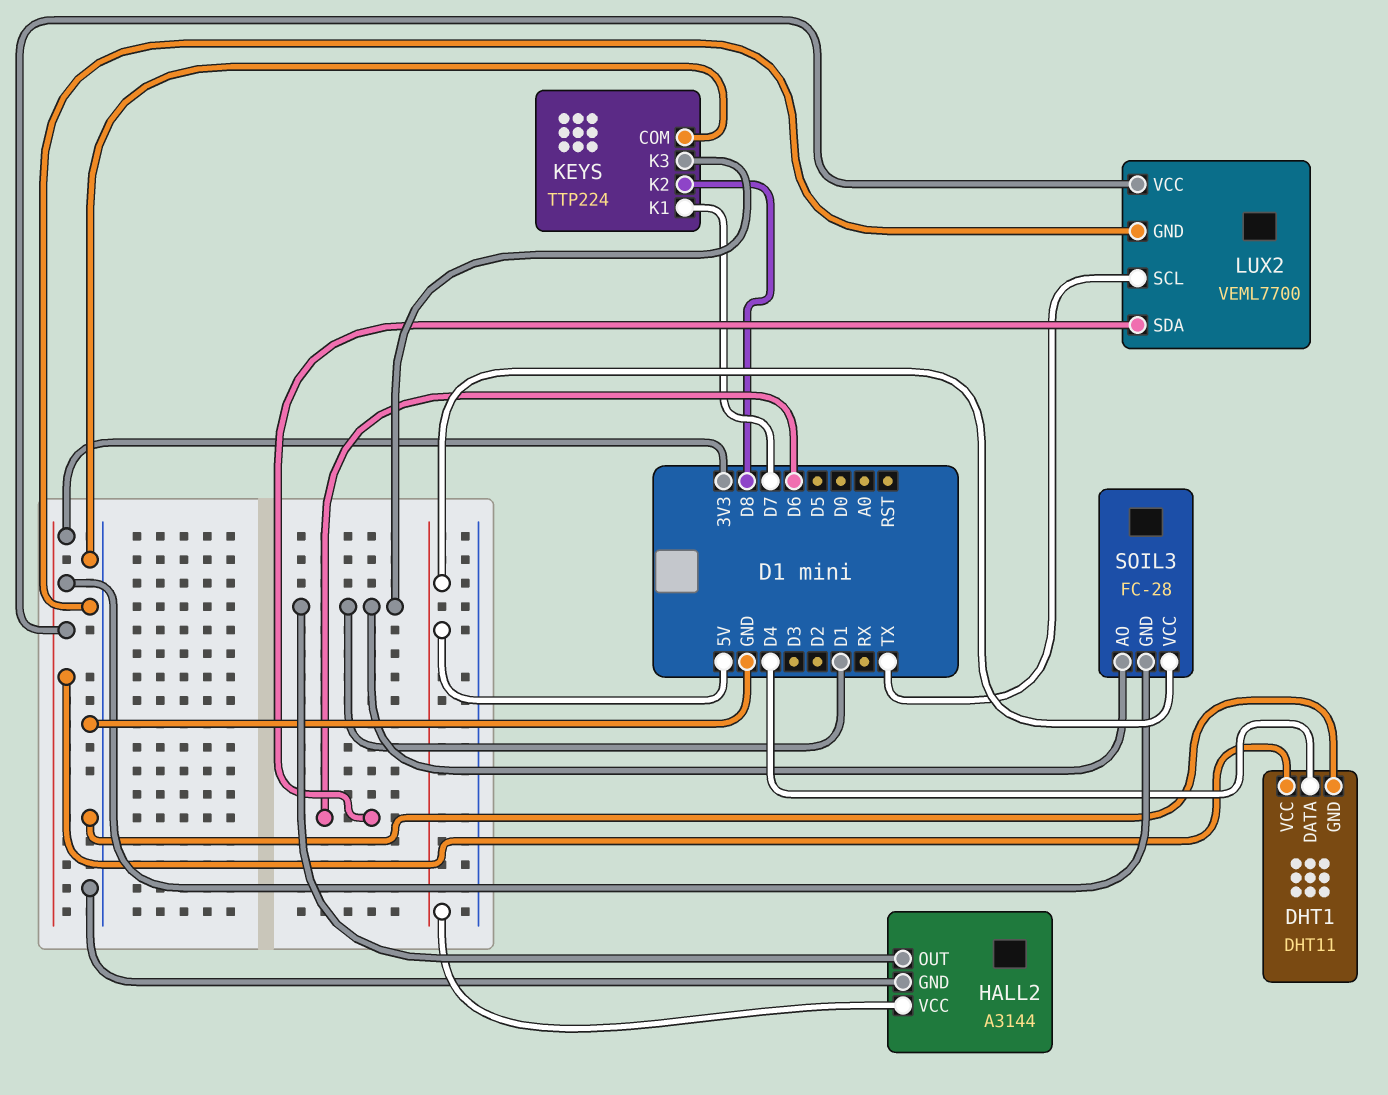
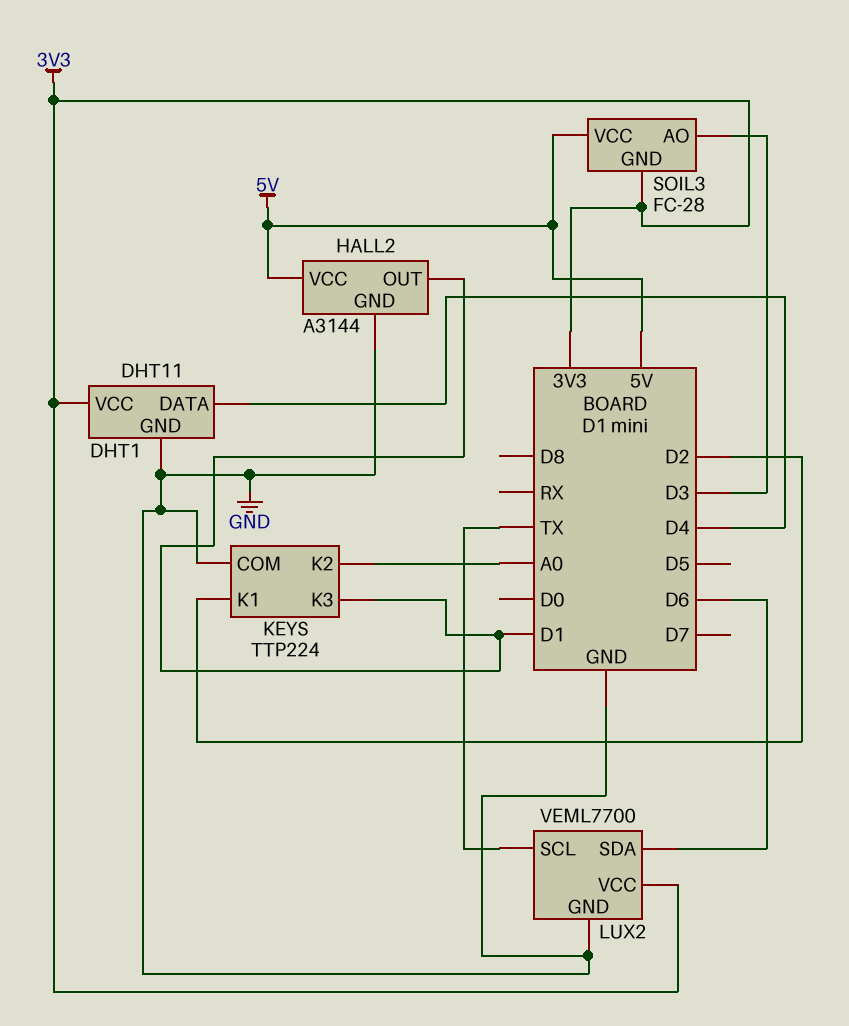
KEYS pin K1: D7 -> D2
KEYS pin K2: D8 -> A0
SOIL3 pin AO: D1 -> D3

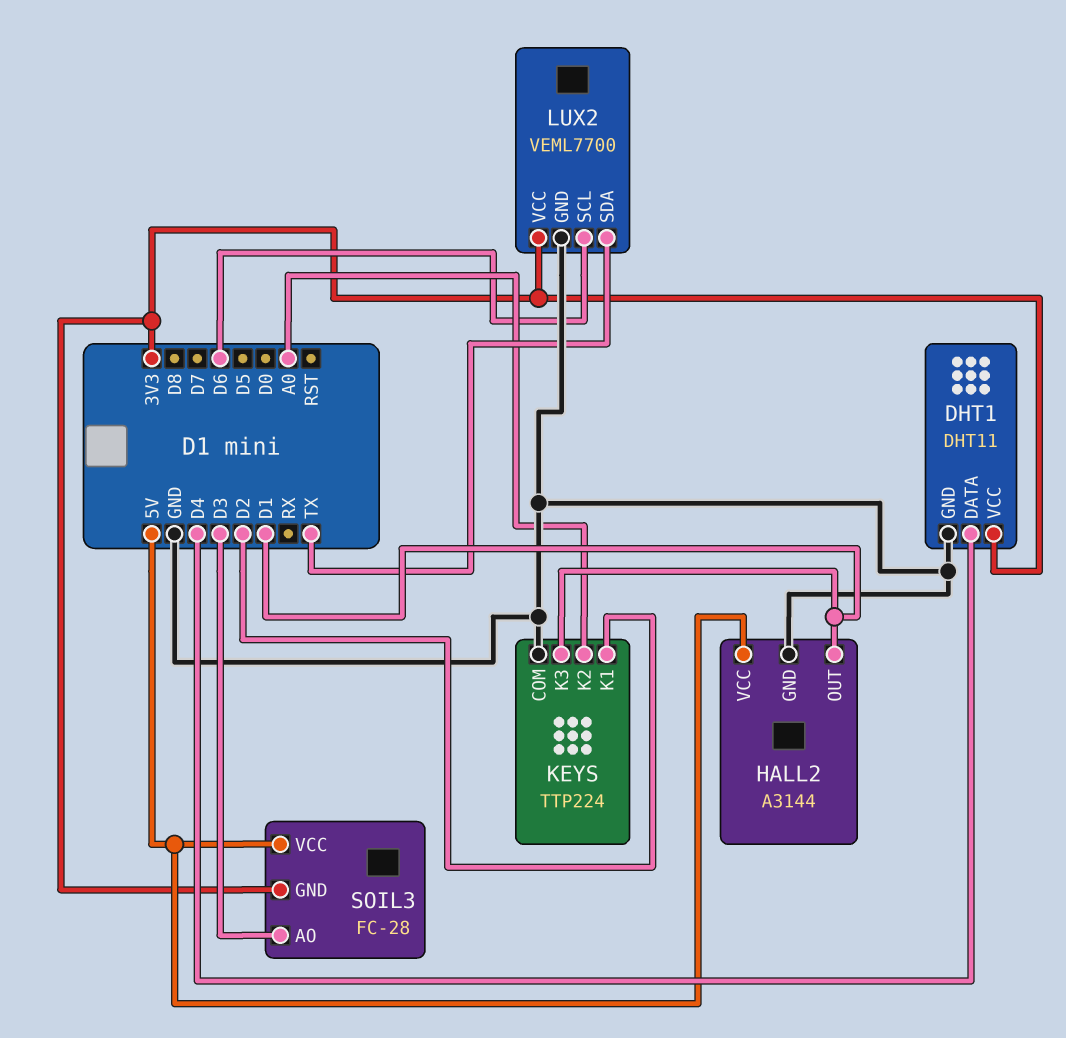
LUX2 pin SCL: TX -> D6
LUX2 pin SDA: D6 -> TX

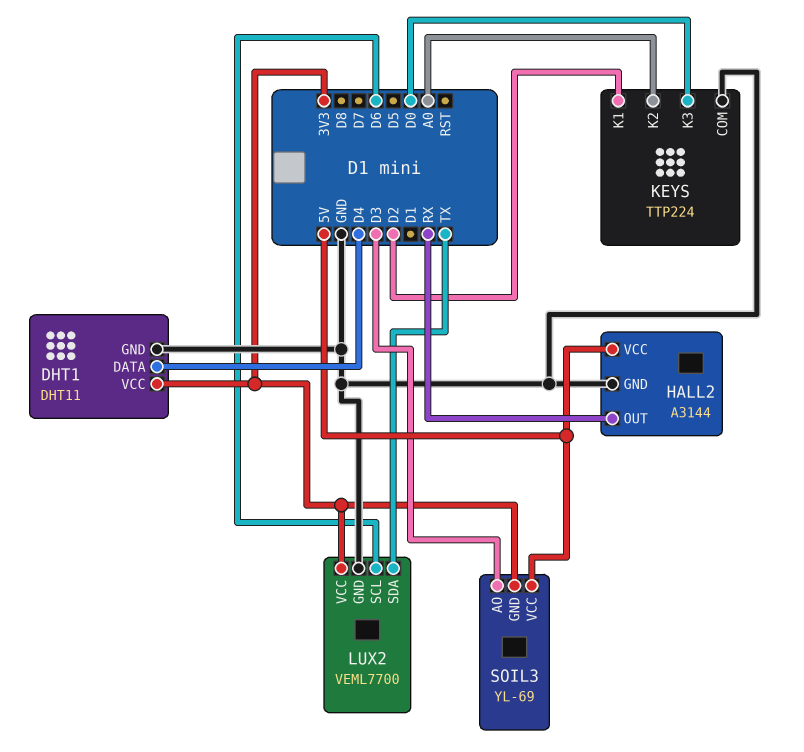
HALL2 pin OUT: D1 -> RX
KEYS pin K3: D1 -> D0
SOIL3: FC-28 -> YL-69

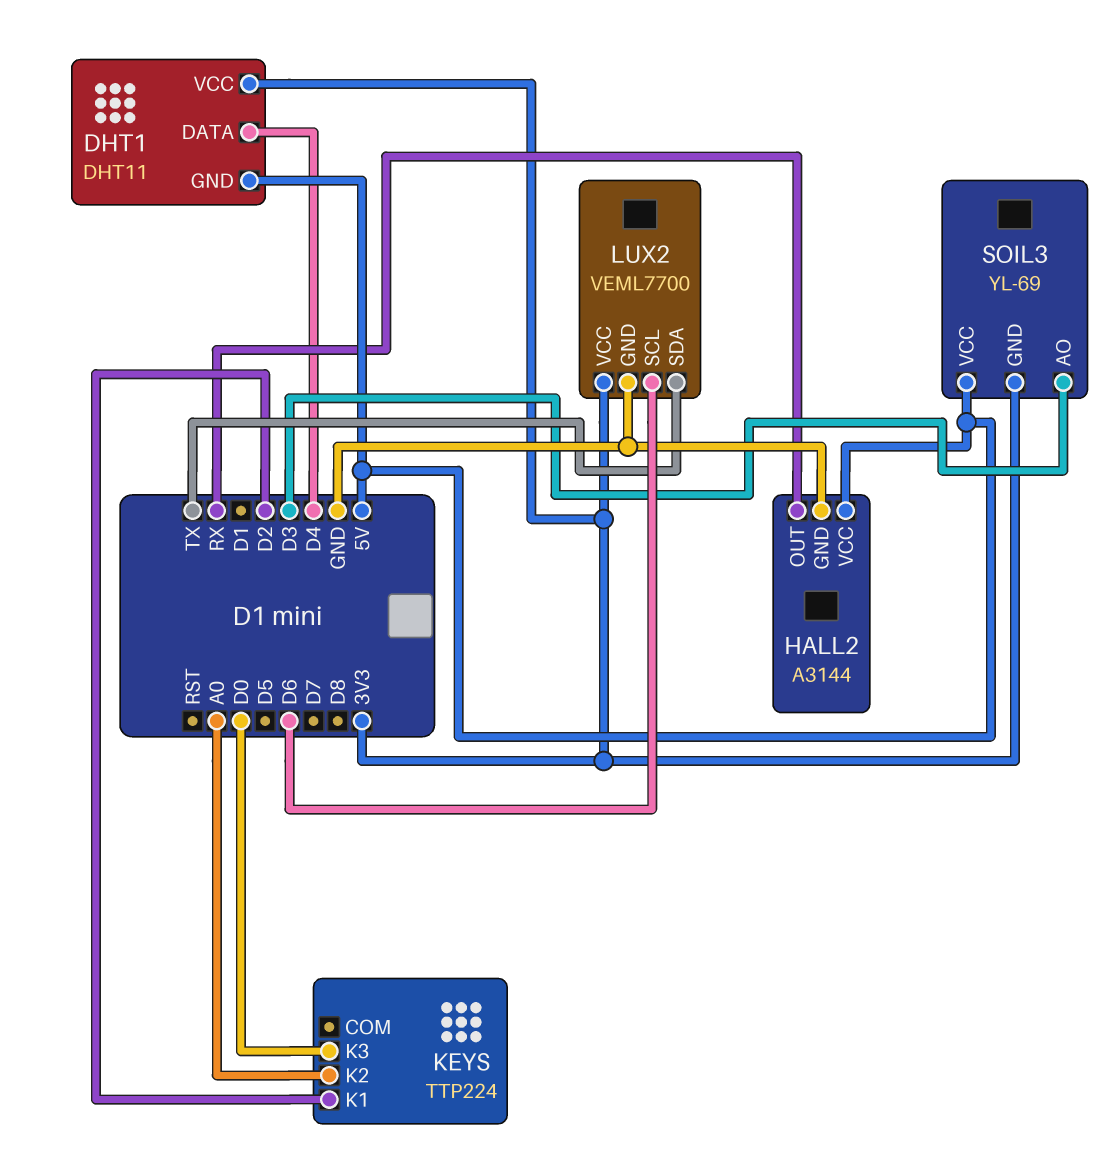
DHT1 pin GND: GND -> 5V
KEYS pin COM: GND -> none

